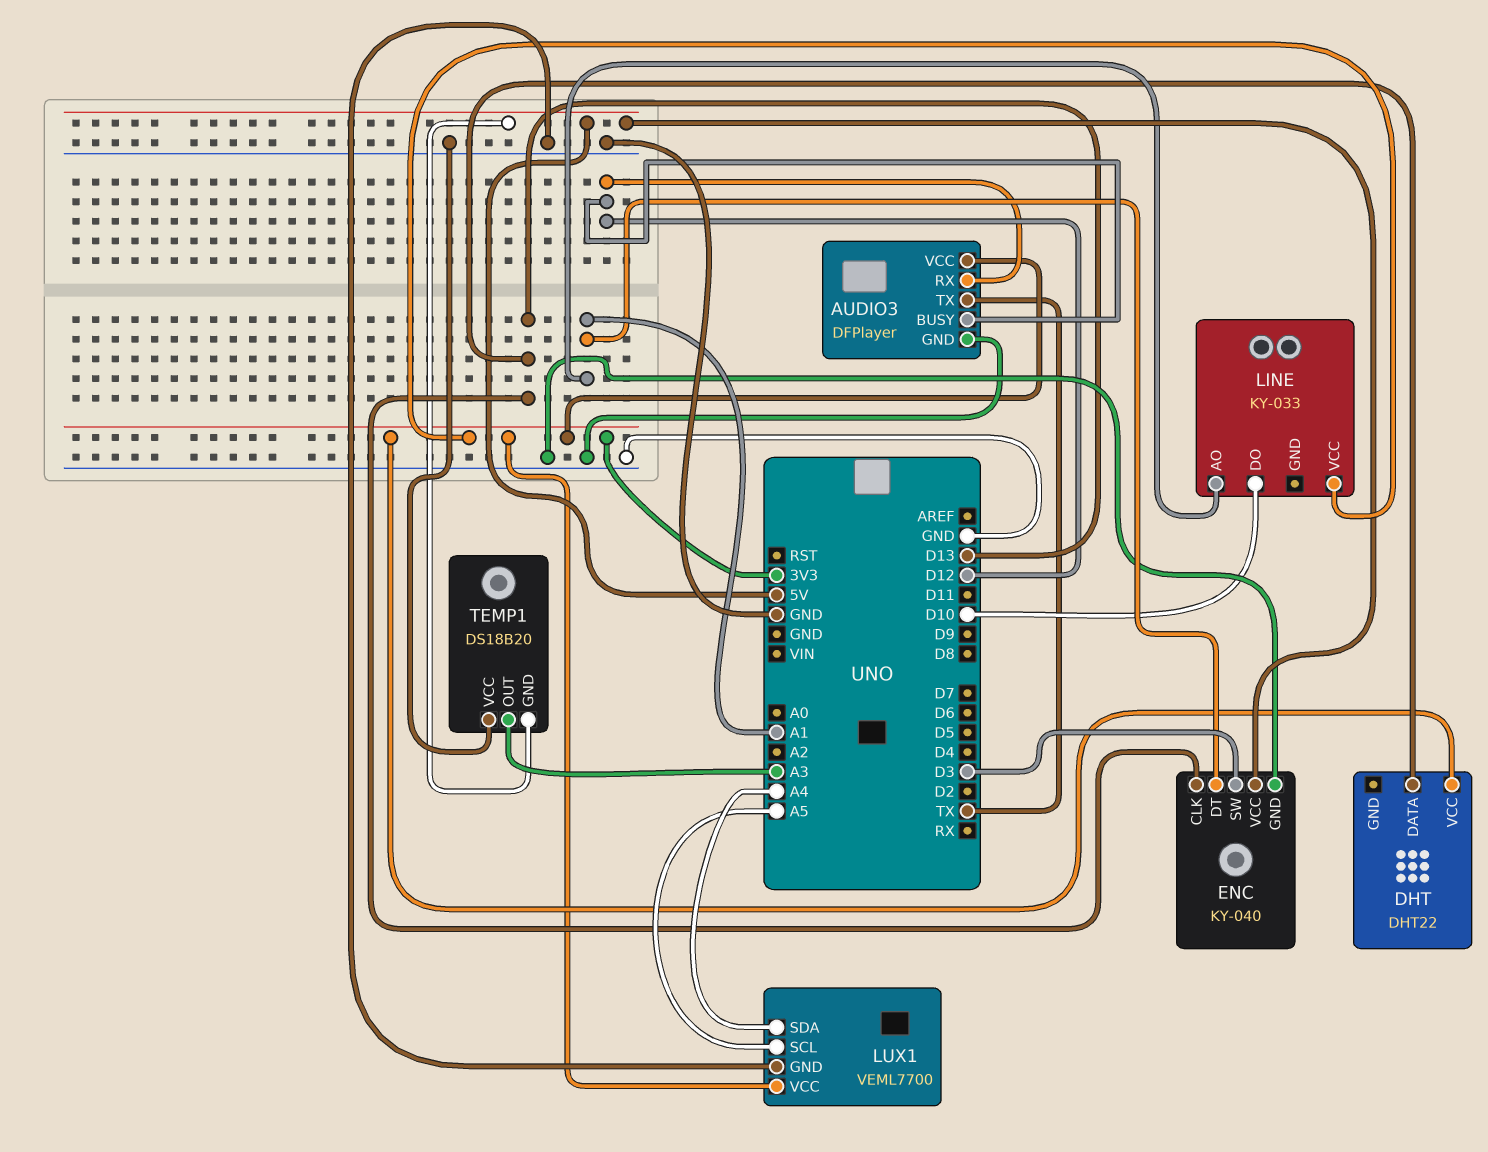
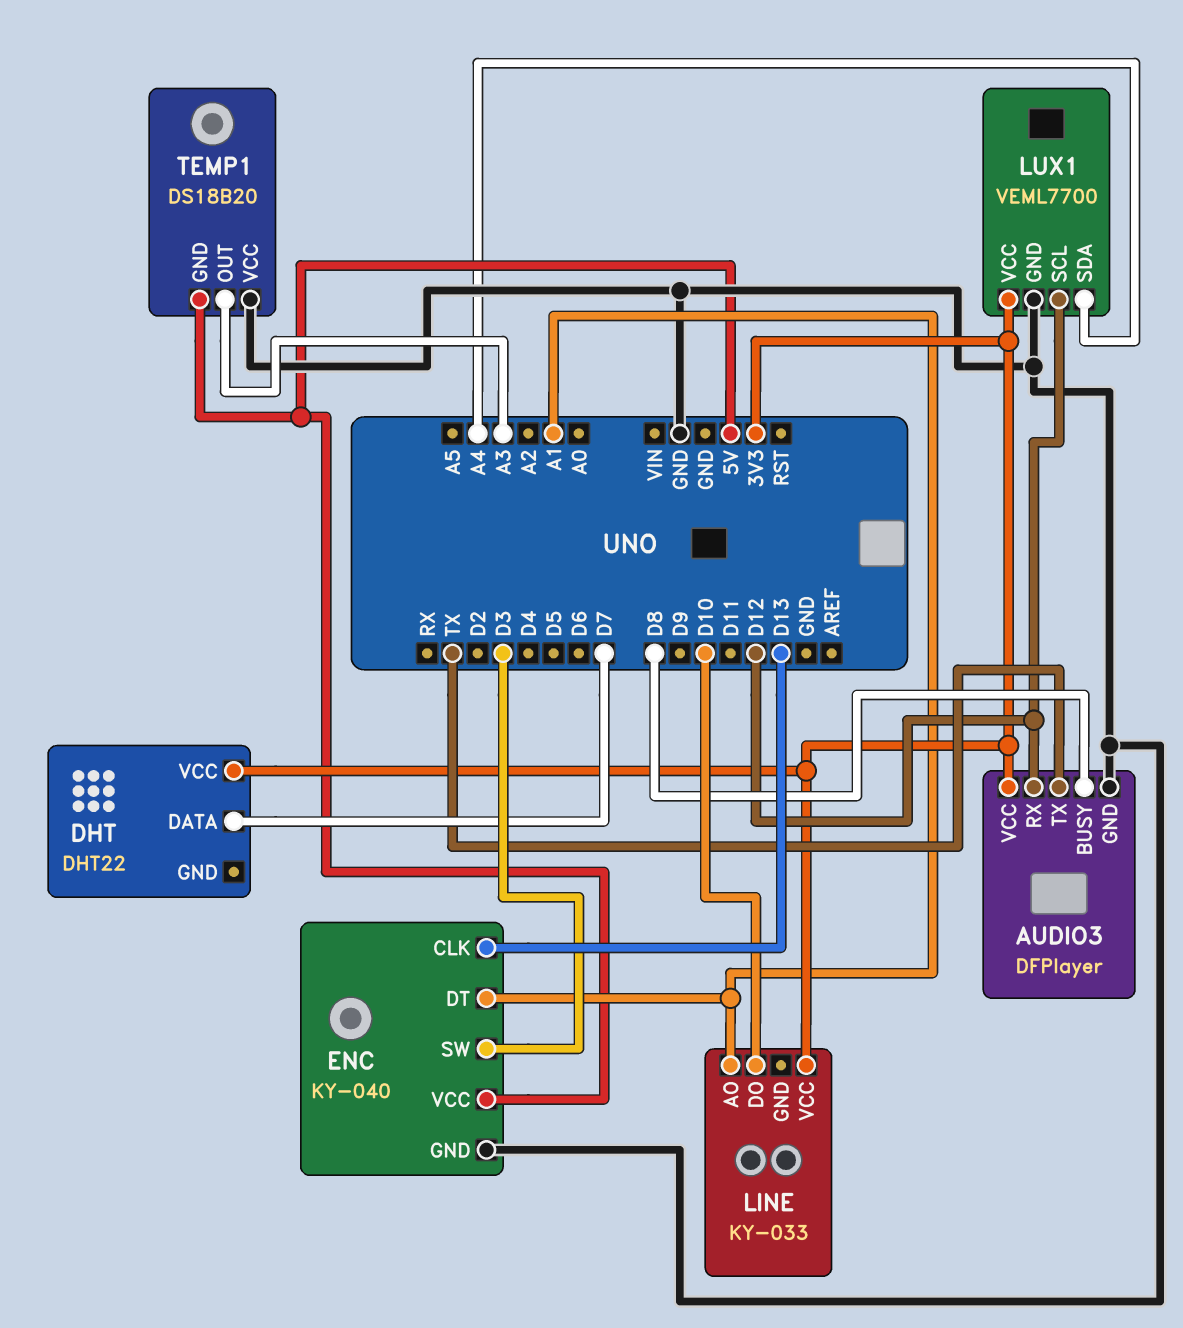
AUDIO3 pin BUSY: D12 -> D8
DHT pin DATA: D13 -> D7
LUX1 pin SCL: A5 -> D12

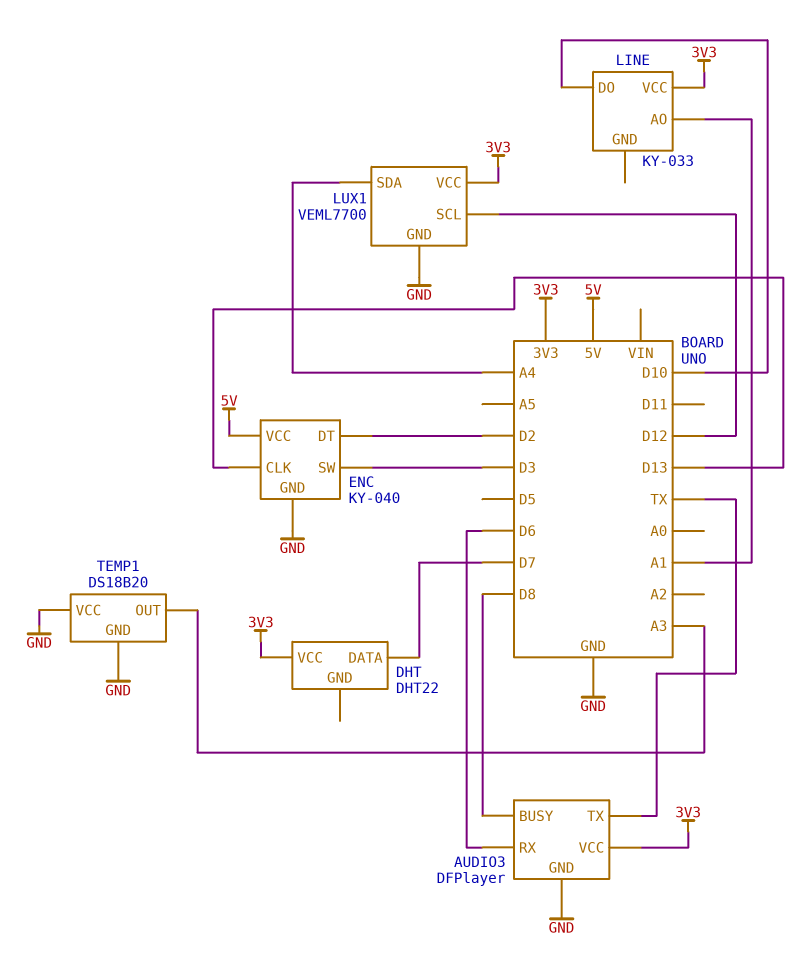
AUDIO3 pin RX: D12 -> D6
ENC pin DT: A1 -> D2
TEMP1 pin GND: 5V -> GND

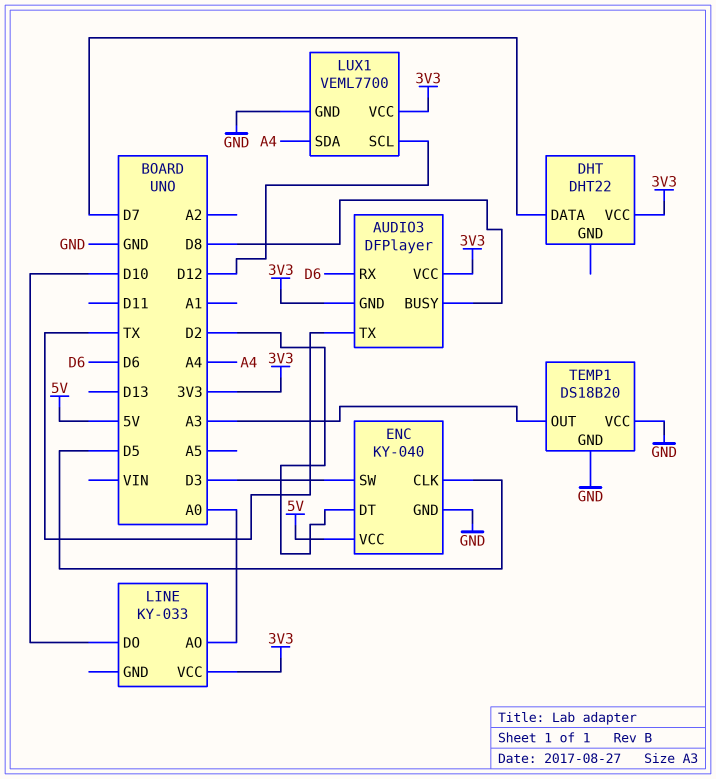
AUDIO3 pin GND: GND -> 3V3
ENC pin CLK: D13 -> D5
LINE pin AO: A1 -> A0

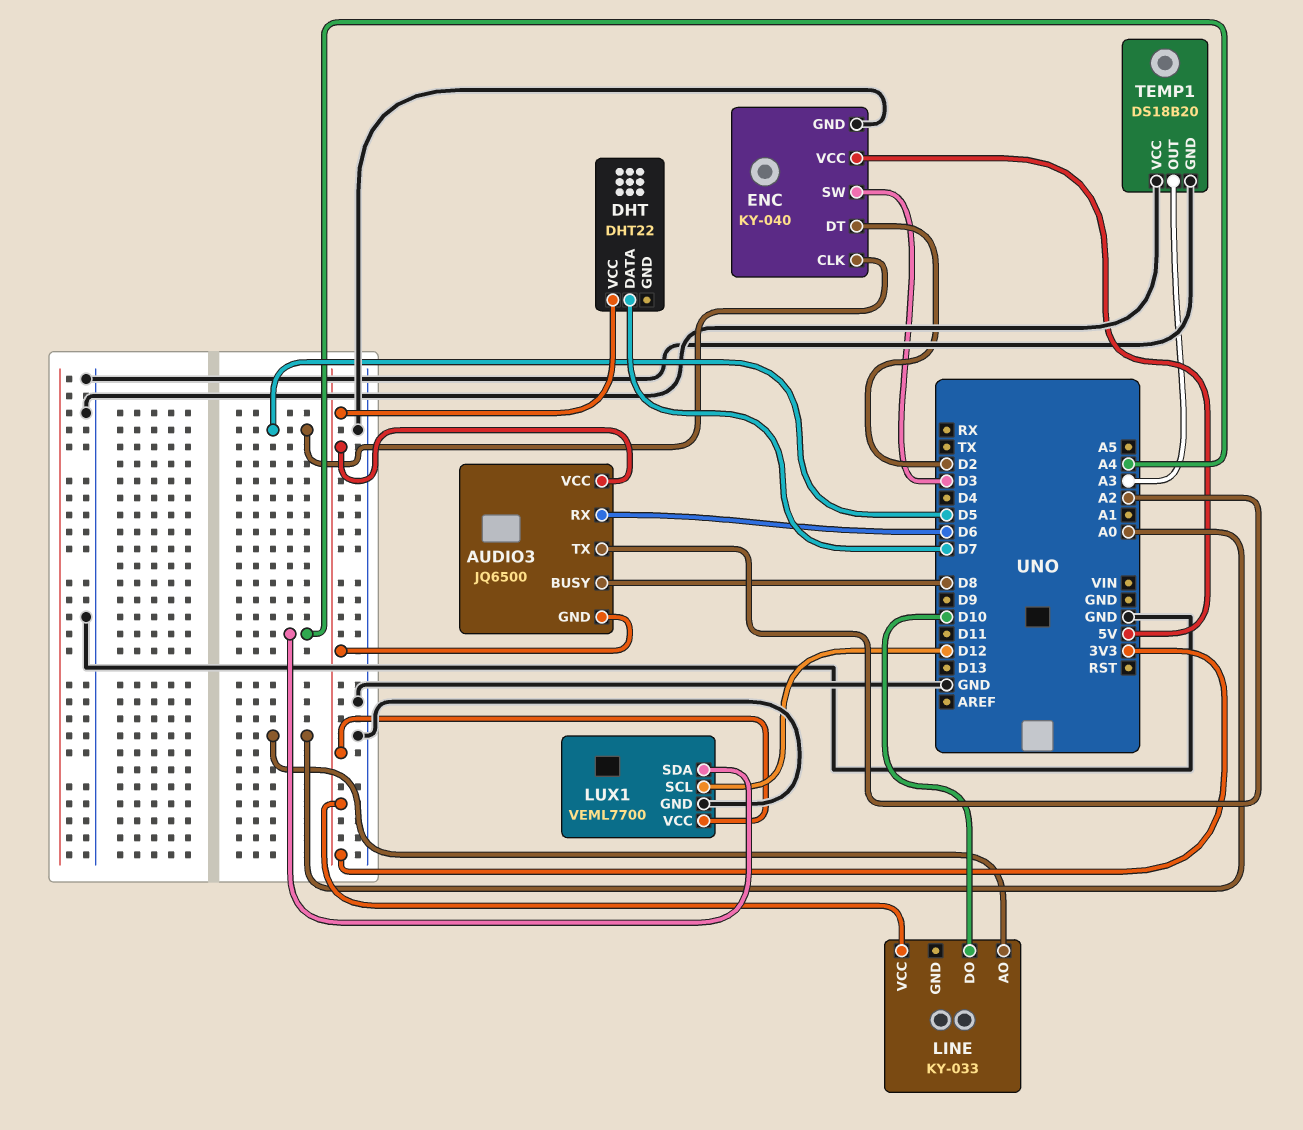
AUDIO3: DFPlayer -> JQ6500
AUDIO3 pin TX: TX -> A2

